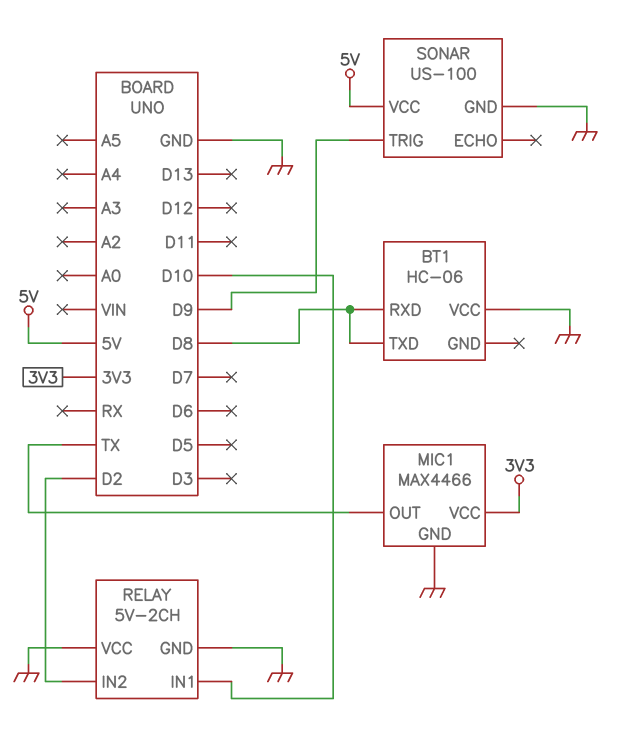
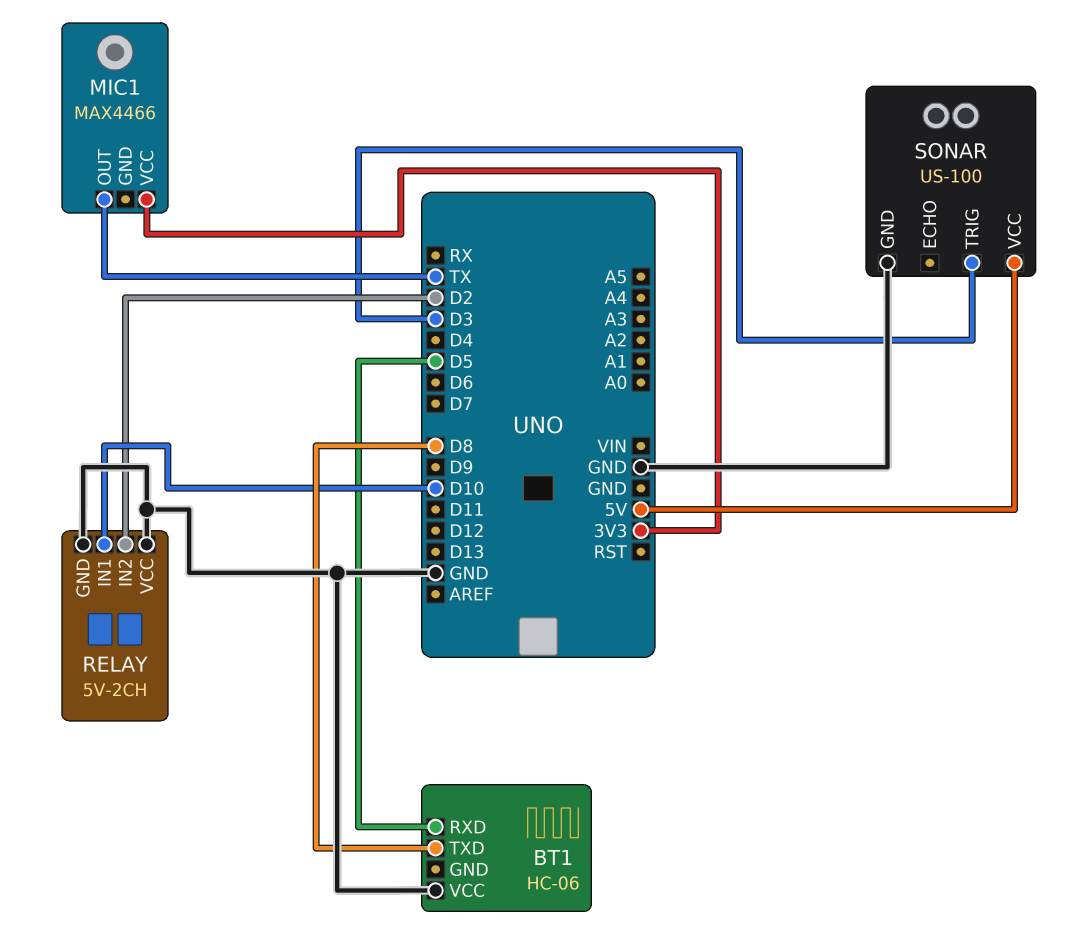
BT1 pin RXD: D8 -> D5
MIC1 pin GND: GND -> none
SONAR pin TRIG: D9 -> D3

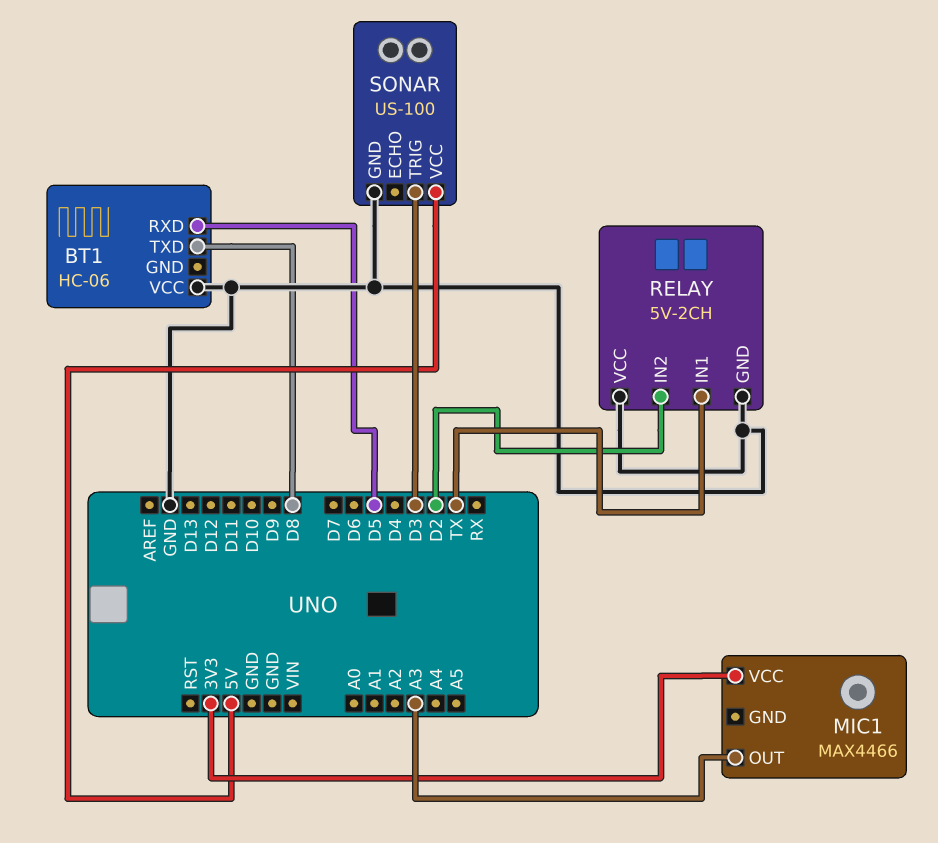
MIC1 pin OUT: TX -> A3
RELAY pin IN1: D10 -> TX

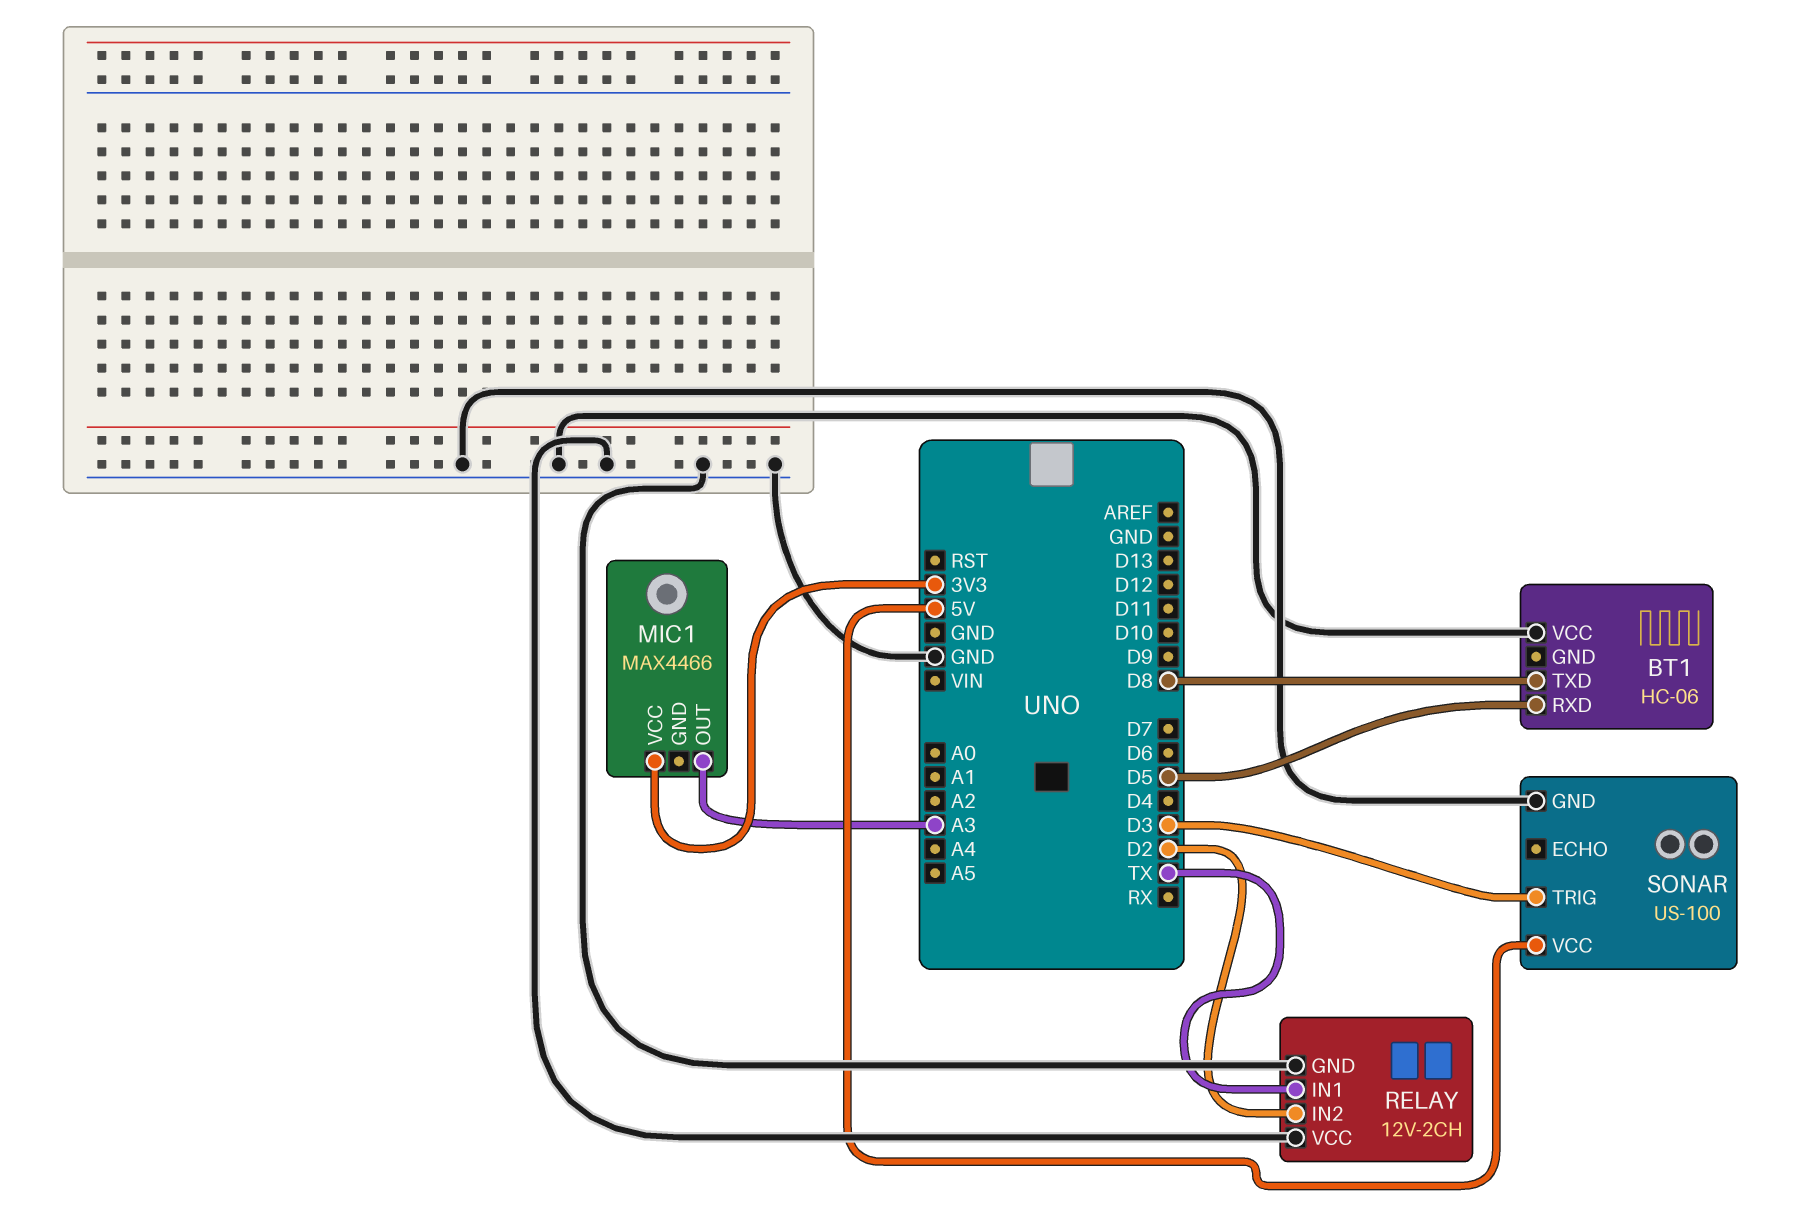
RELAY: 5V-2CH -> 12V-2CH

